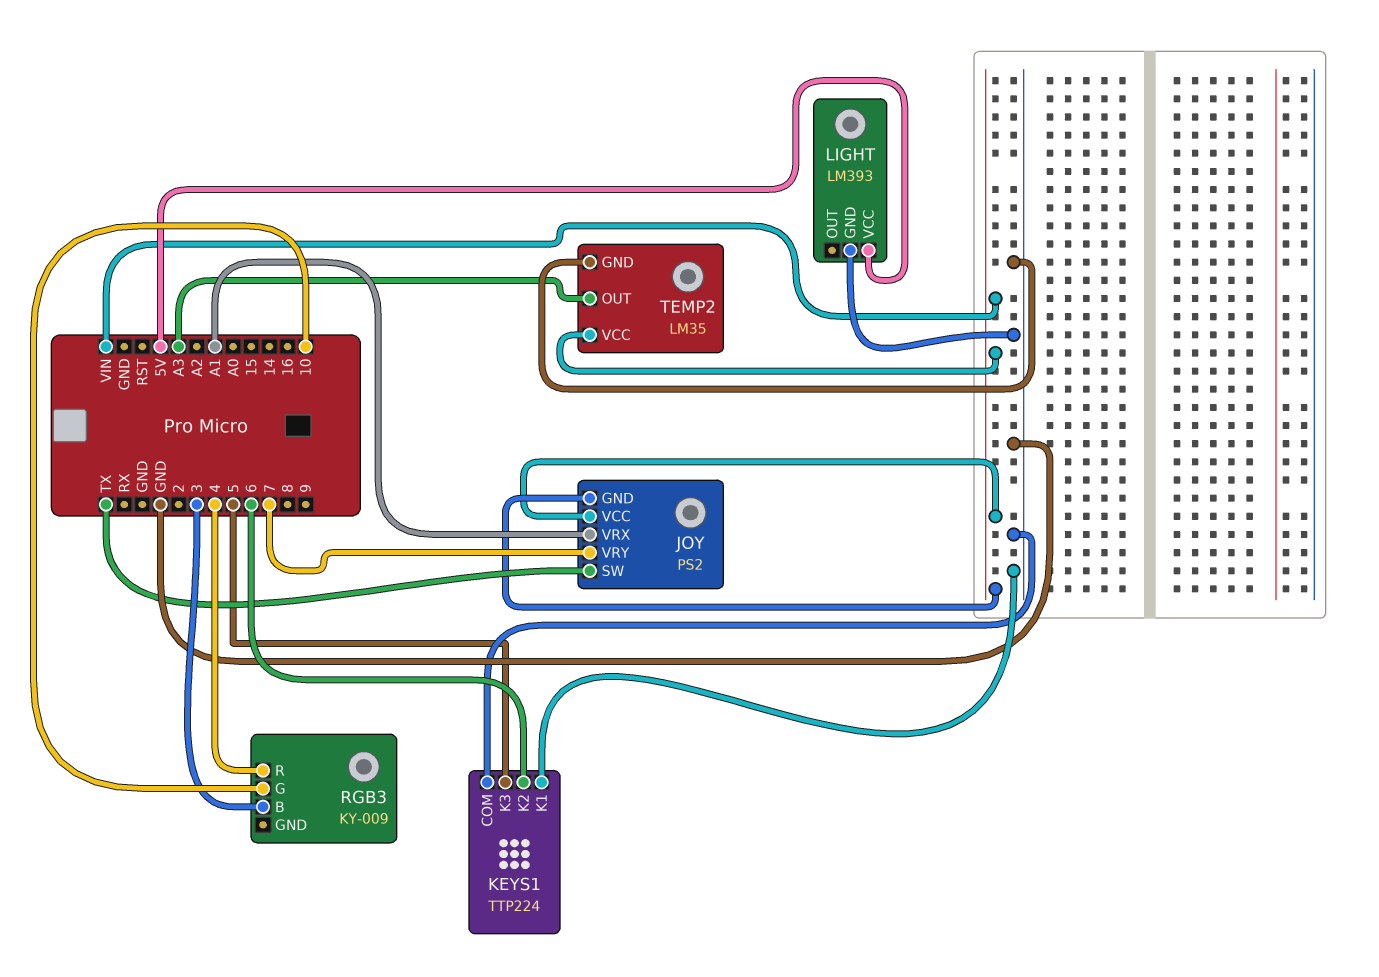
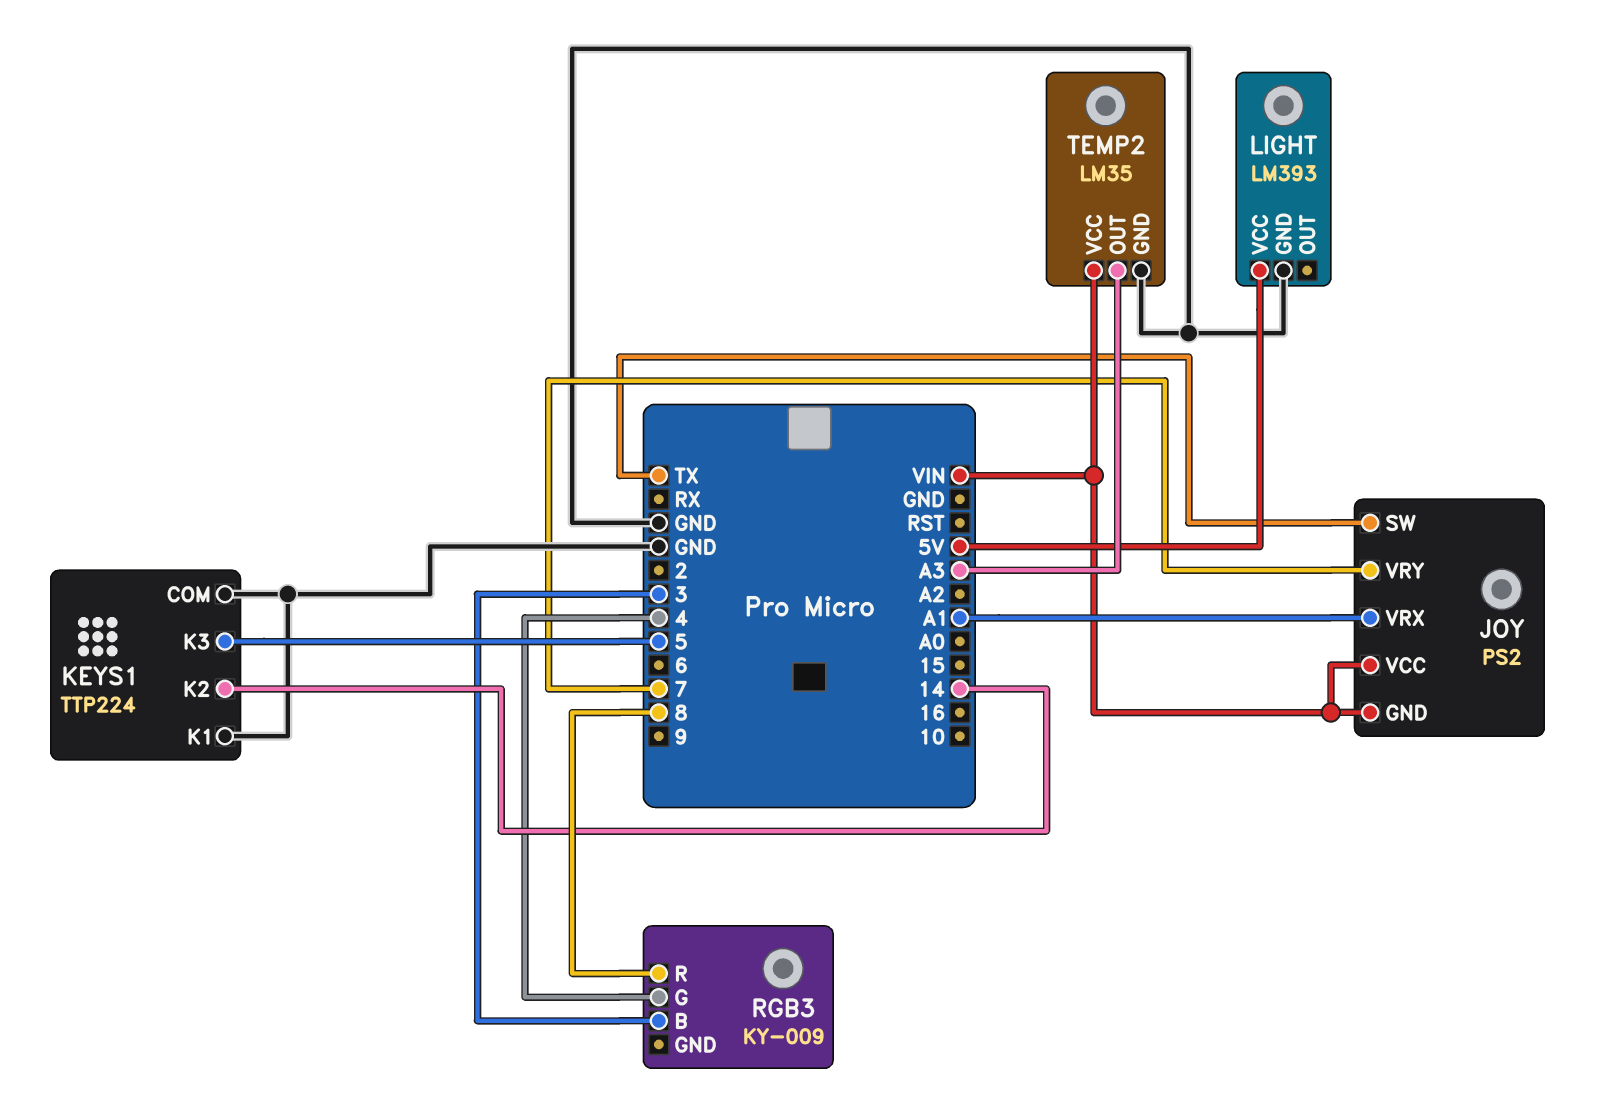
KEYS1 pin K2: 6 -> 14
RGB3 pin G: 10 -> 4
RGB3 pin R: 4 -> 8

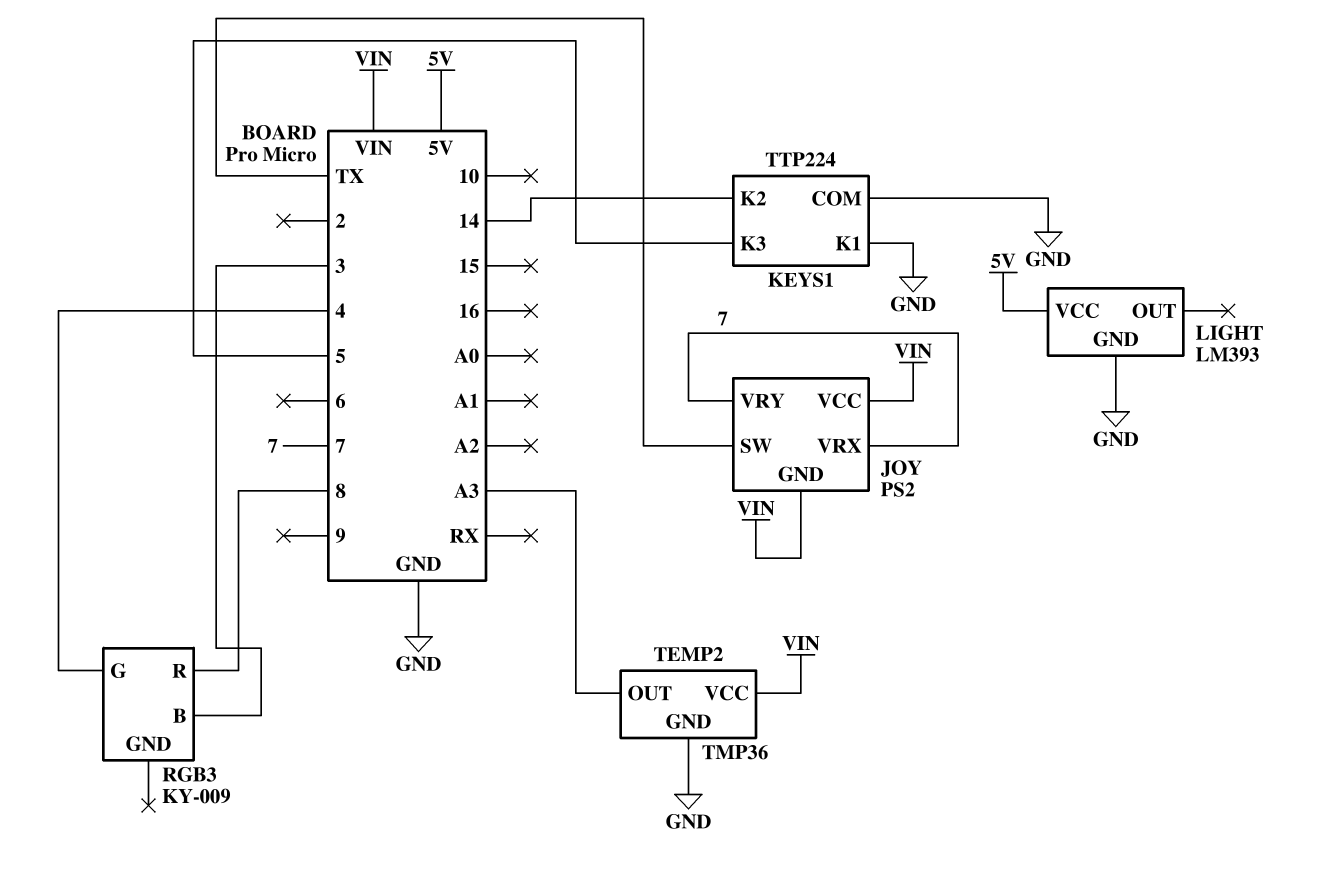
JOY pin VRX: A1 -> 7
TEMP2: LM35 -> TMP36

